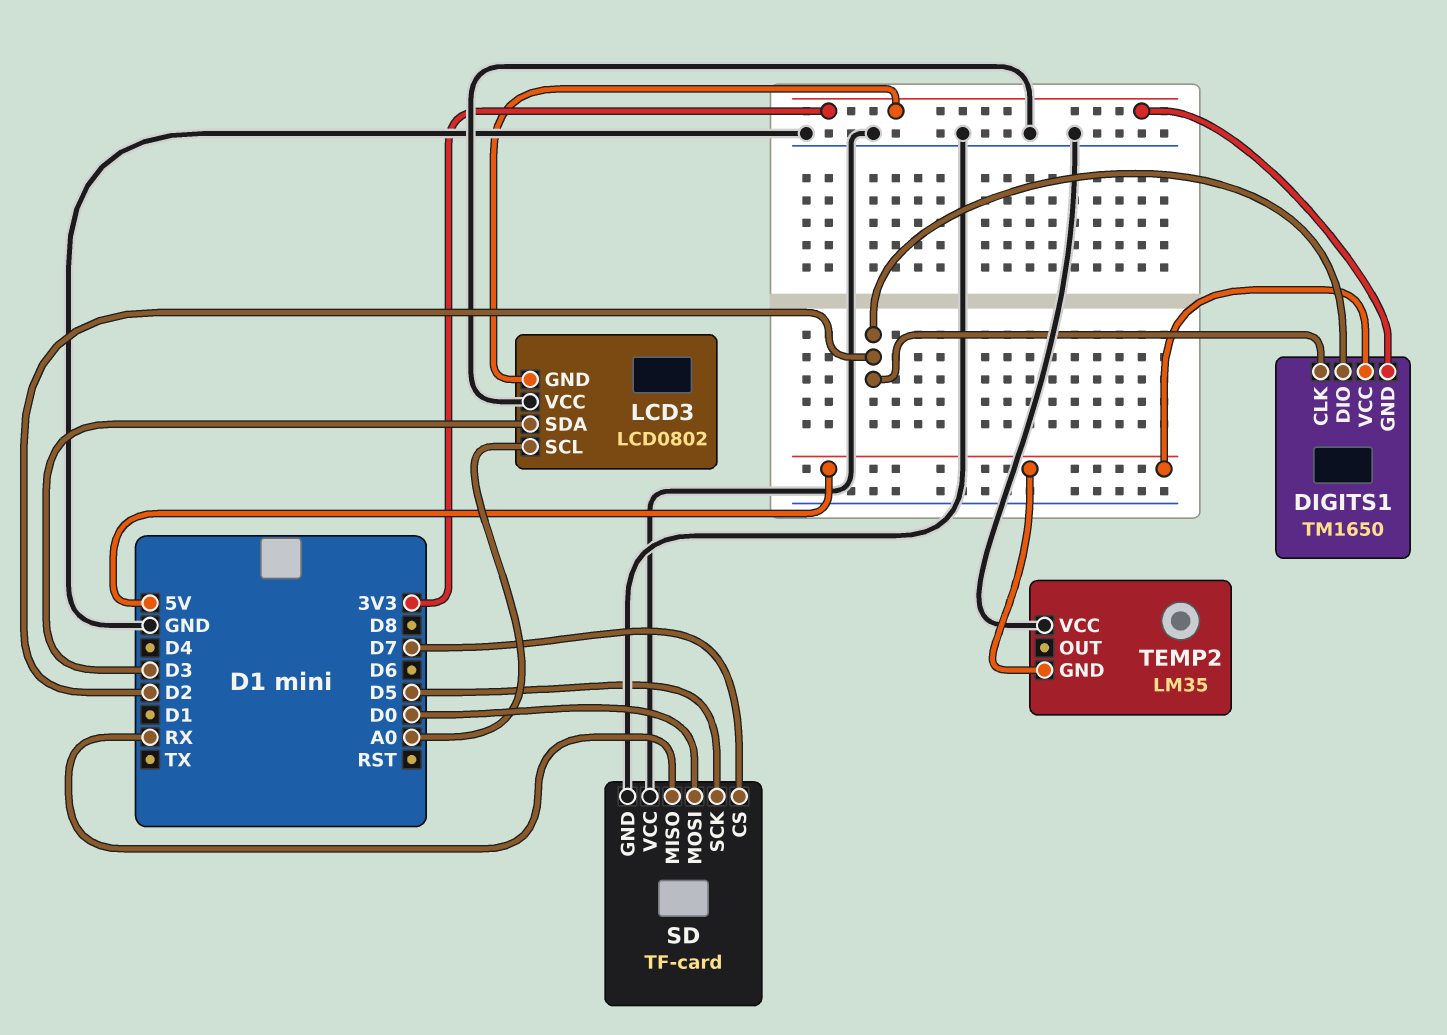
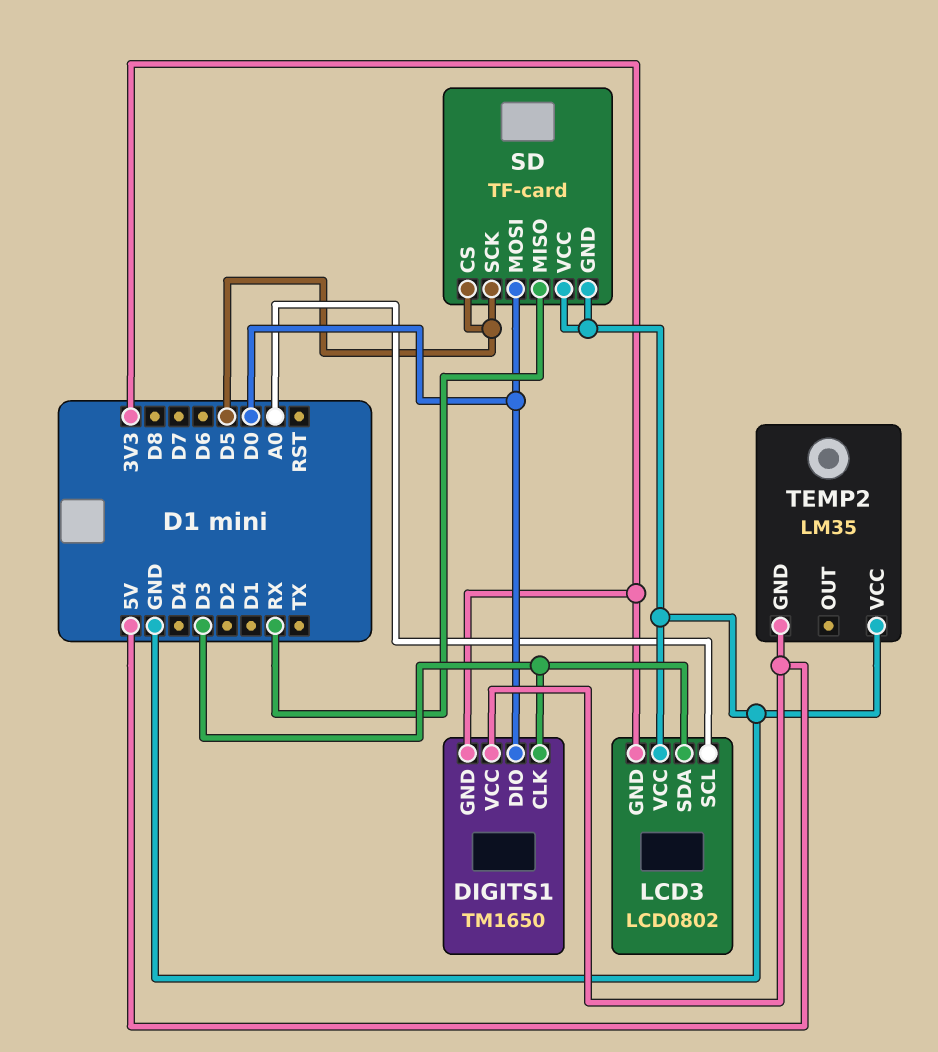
DIGITS1 pin CLK: D2 -> D3
DIGITS1 pin DIO: D2 -> D0
SD pin CS: D7 -> D5

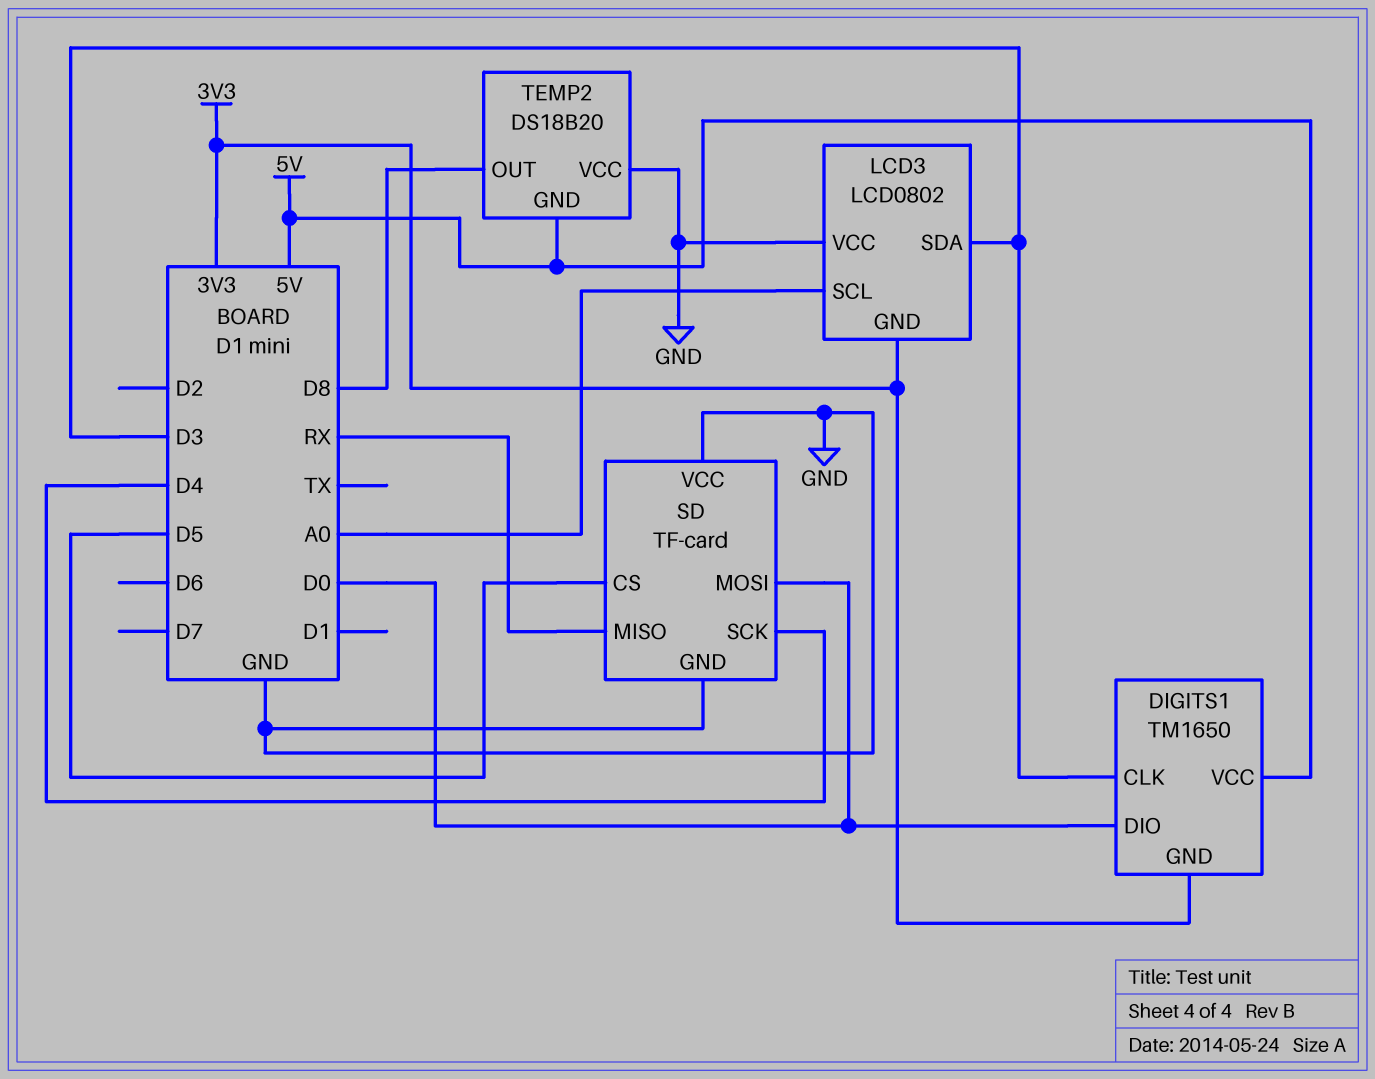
SD pin SCK: D5 -> D4
TEMP2: LM35 -> DS18B20
TEMP2 pin OUT: none -> D8

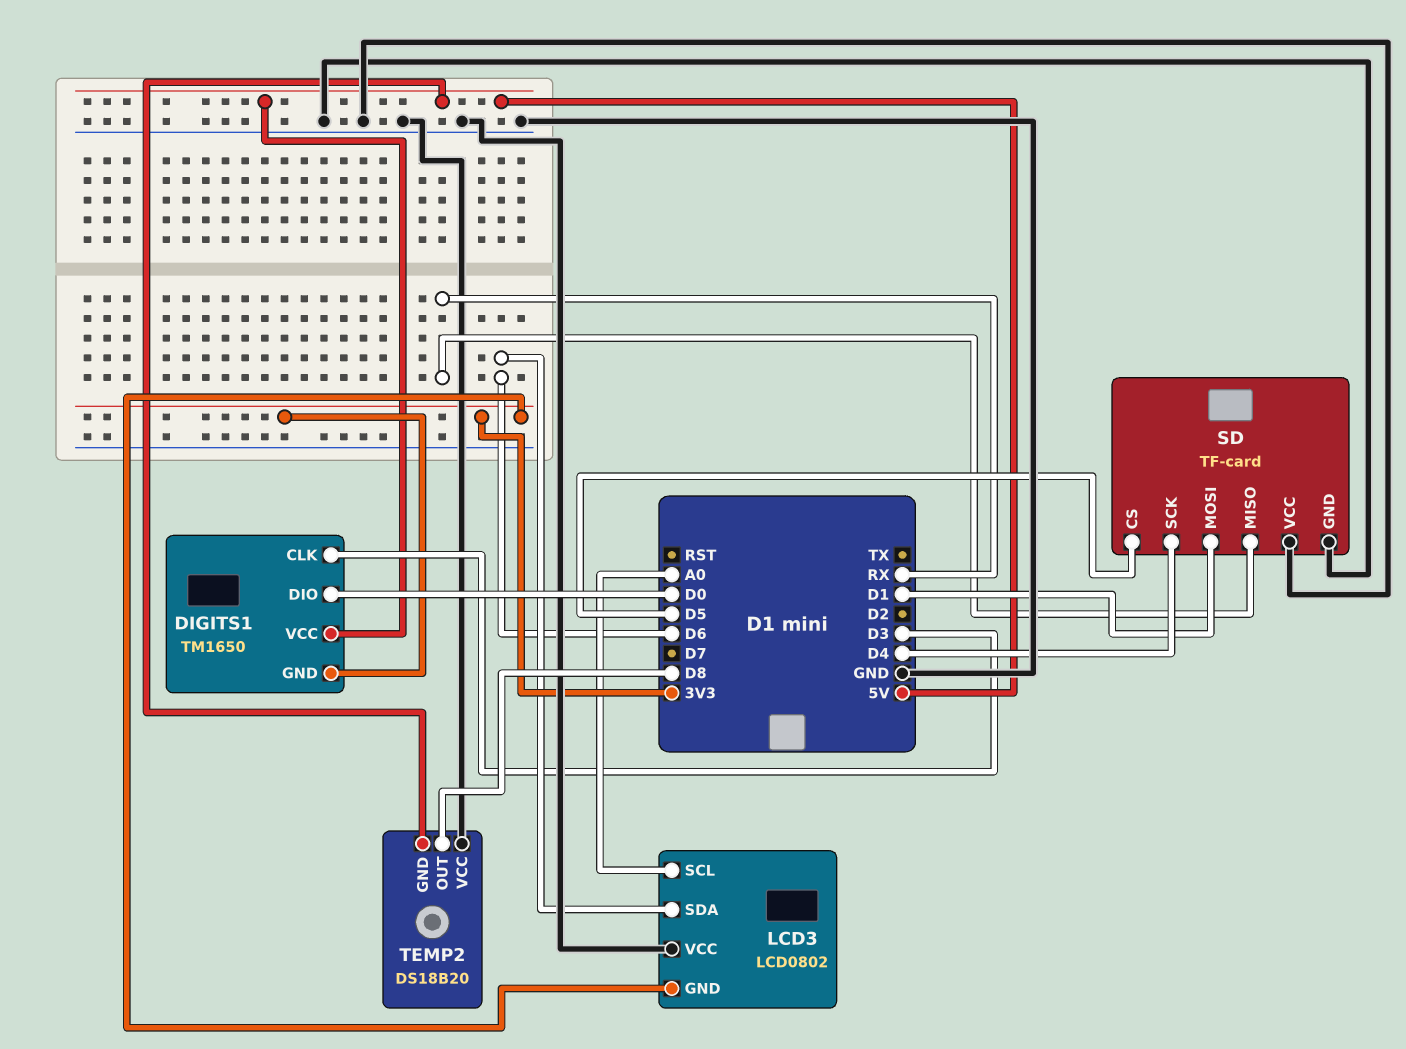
LCD3 pin SDA: D3 -> D6
SD pin MOSI: D0 -> D1

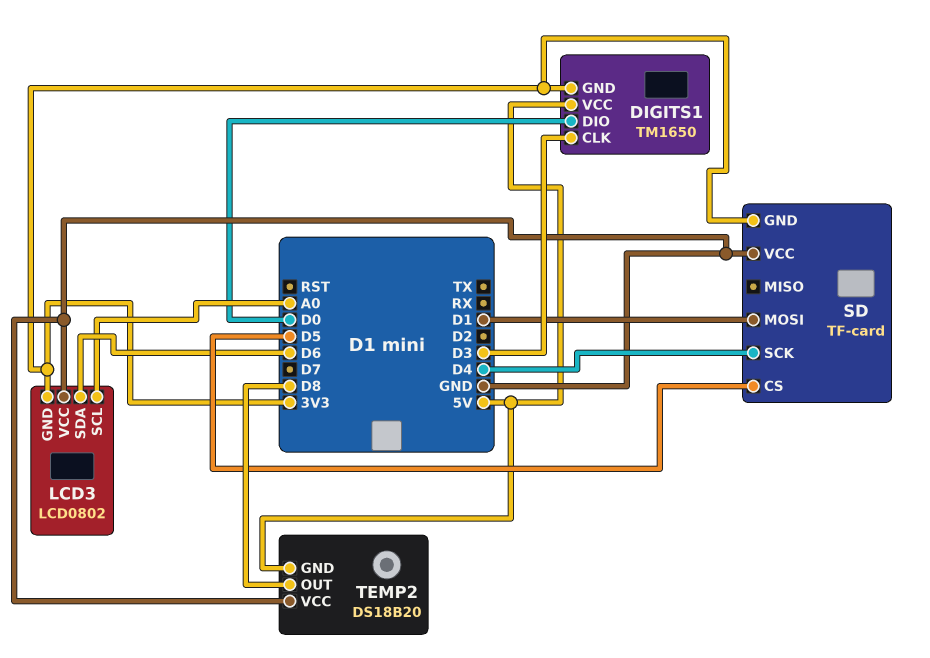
SD pin GND: GND -> 3V3
SD pin MISO: RX -> none

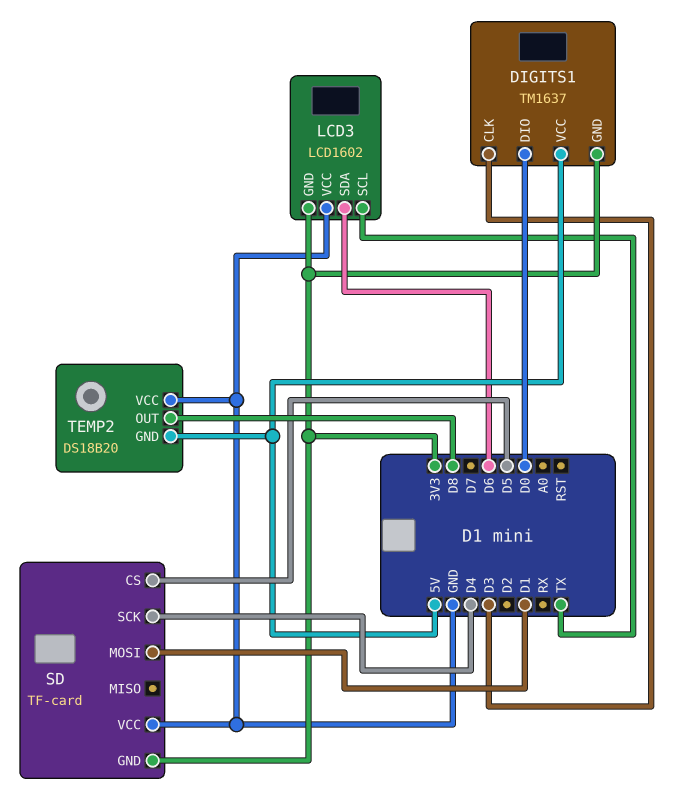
DIGITS1: TM1650 -> TM1637
LCD3: LCD0802 -> LCD1602
LCD3 pin SCL: A0 -> TX

